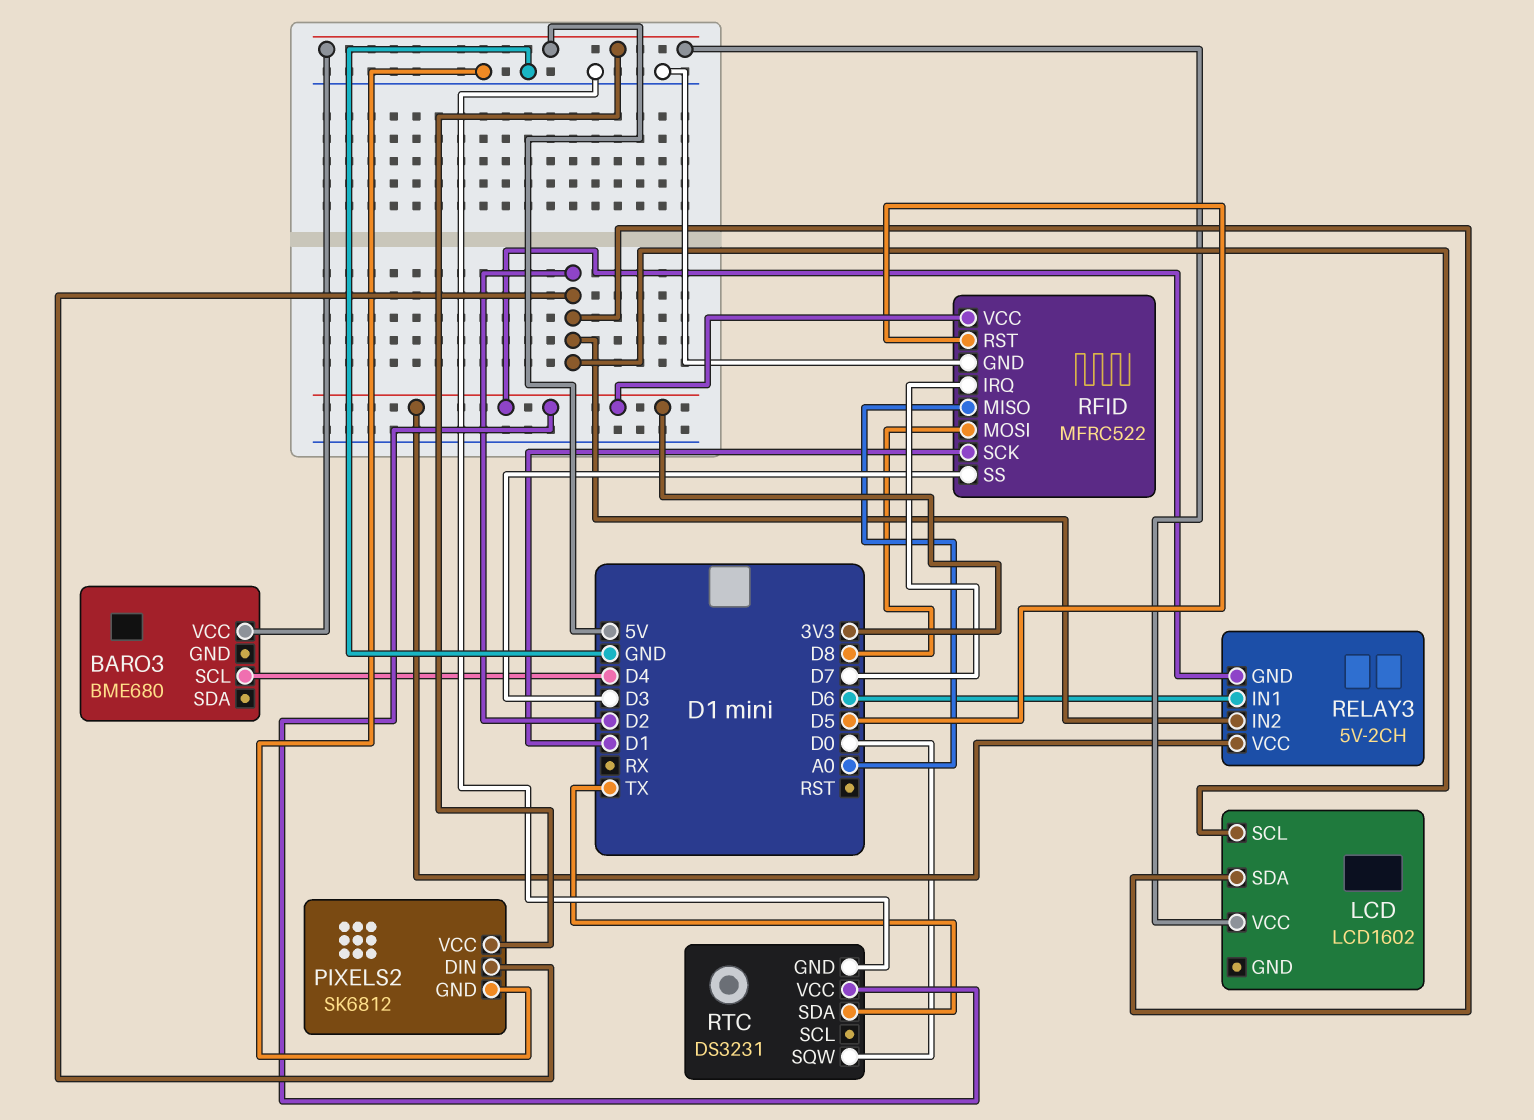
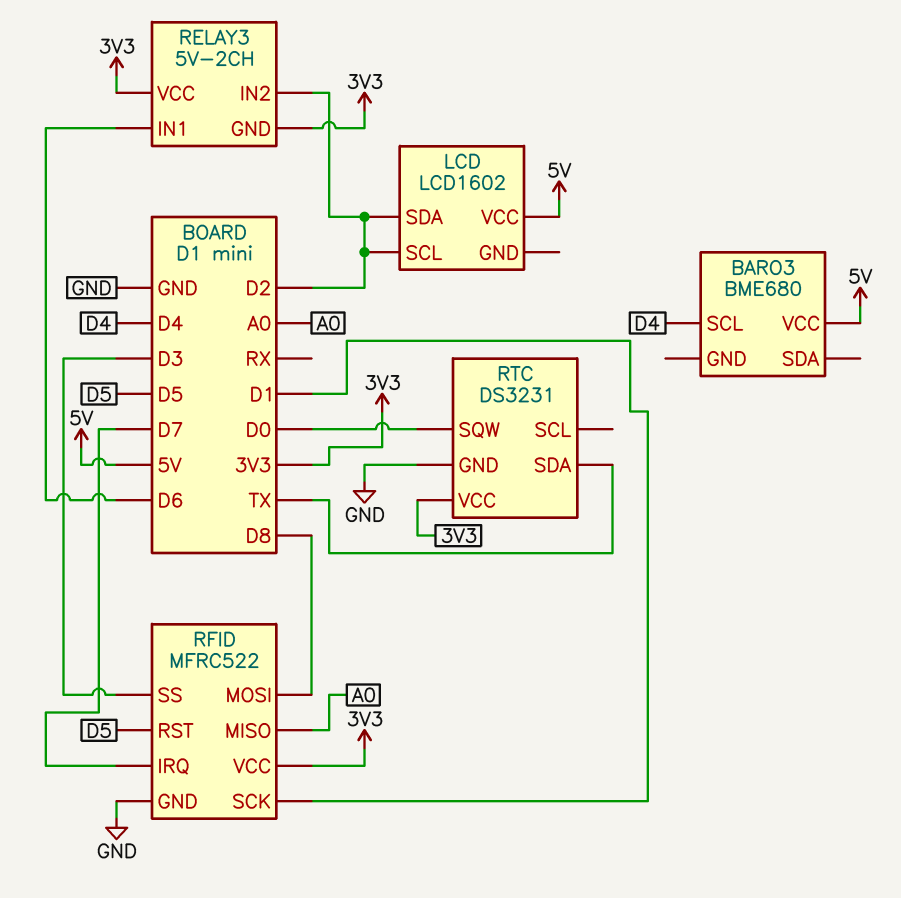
PIXELS2: SK6812 -> none
PIXELS2 pin DIN: D2 -> none
PIXELS2 pin GND: GND -> none
PIXELS2 pin VCC: 5V -> none

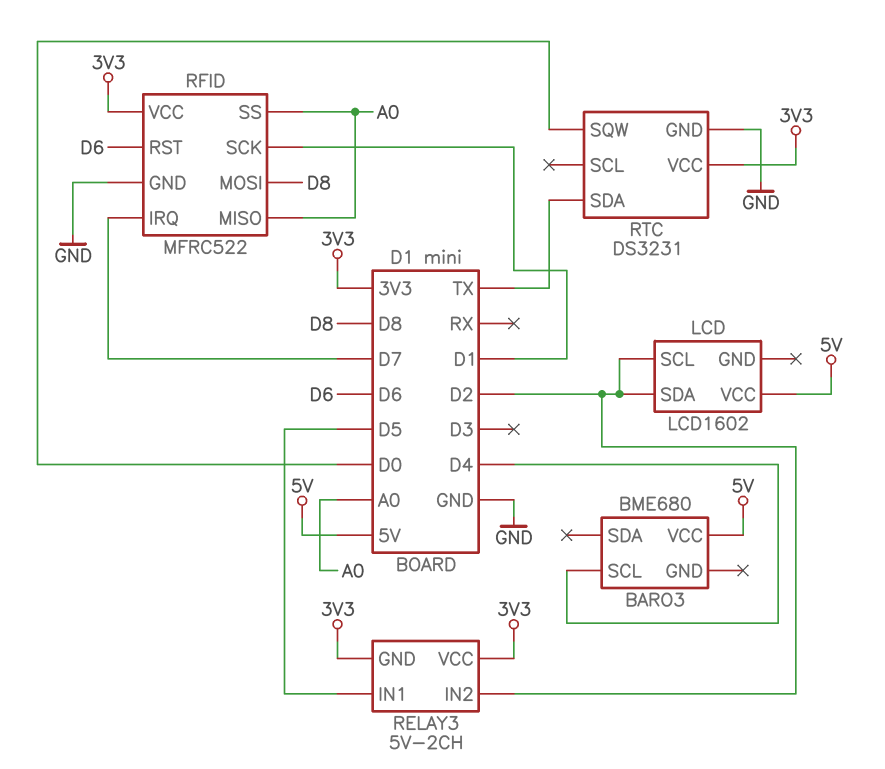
RELAY3 pin IN1: D6 -> D5
RFID pin RST: D5 -> D6
RFID pin SS: D3 -> A0

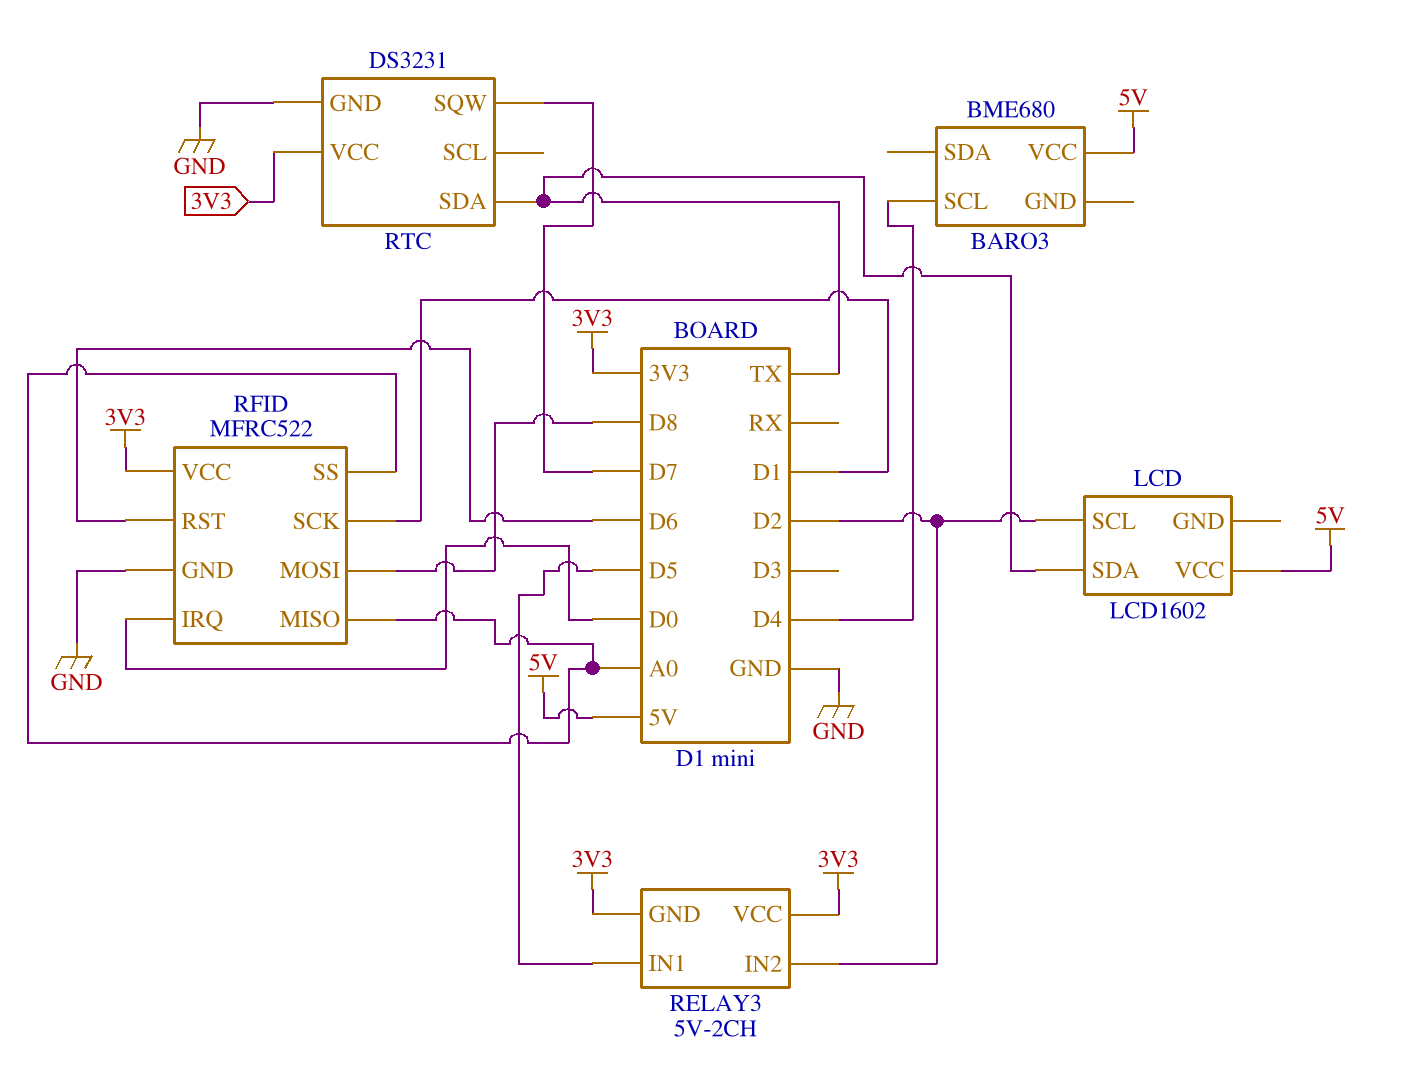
LCD pin SDA: D2 -> TX
RFID pin IRQ: D7 -> D0
RTC pin SQW: D0 -> D7

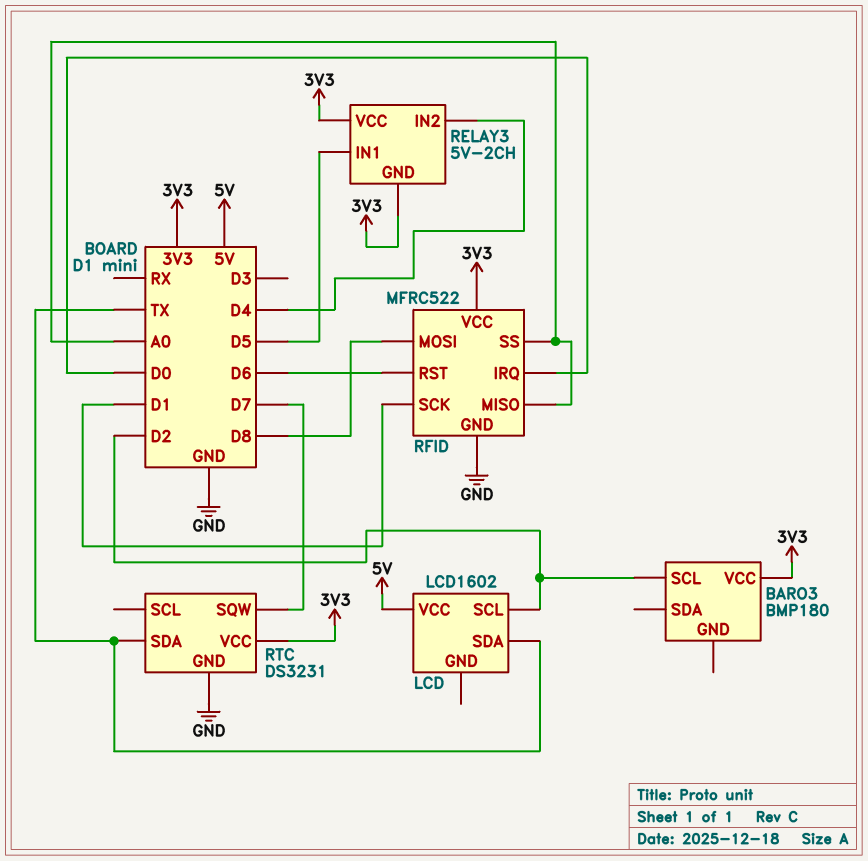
BARO3: BME680 -> BMP180
BARO3 pin SCL: D4 -> D2
BARO3 pin VCC: 5V -> 3V3
RELAY3 pin IN2: D2 -> D4

